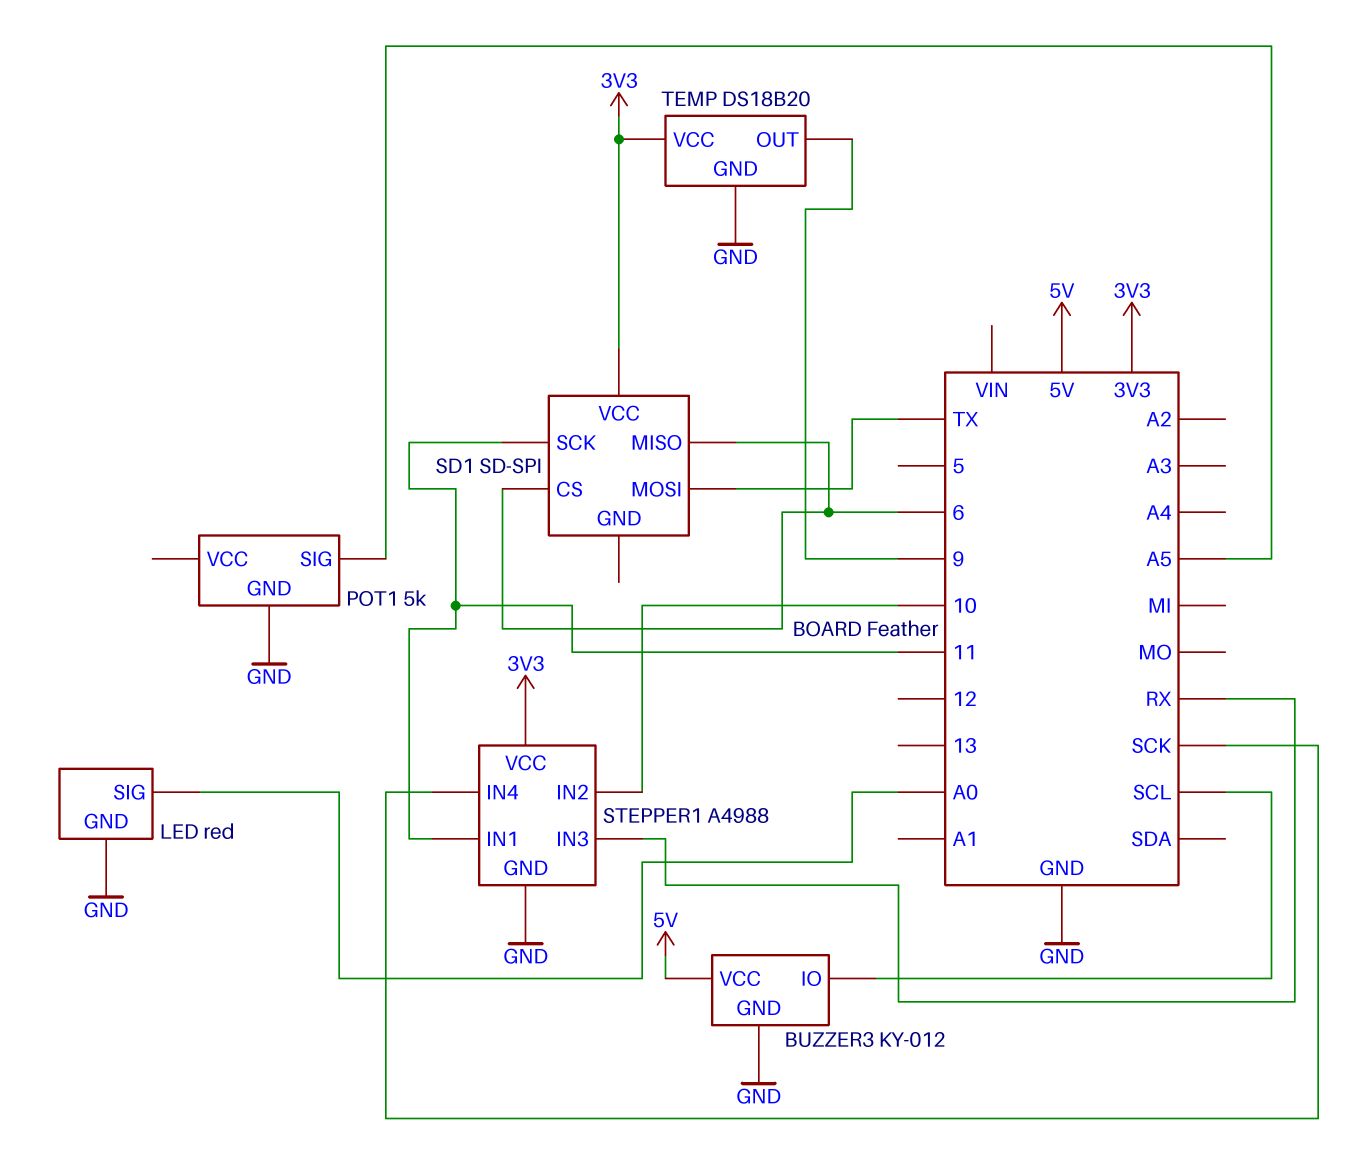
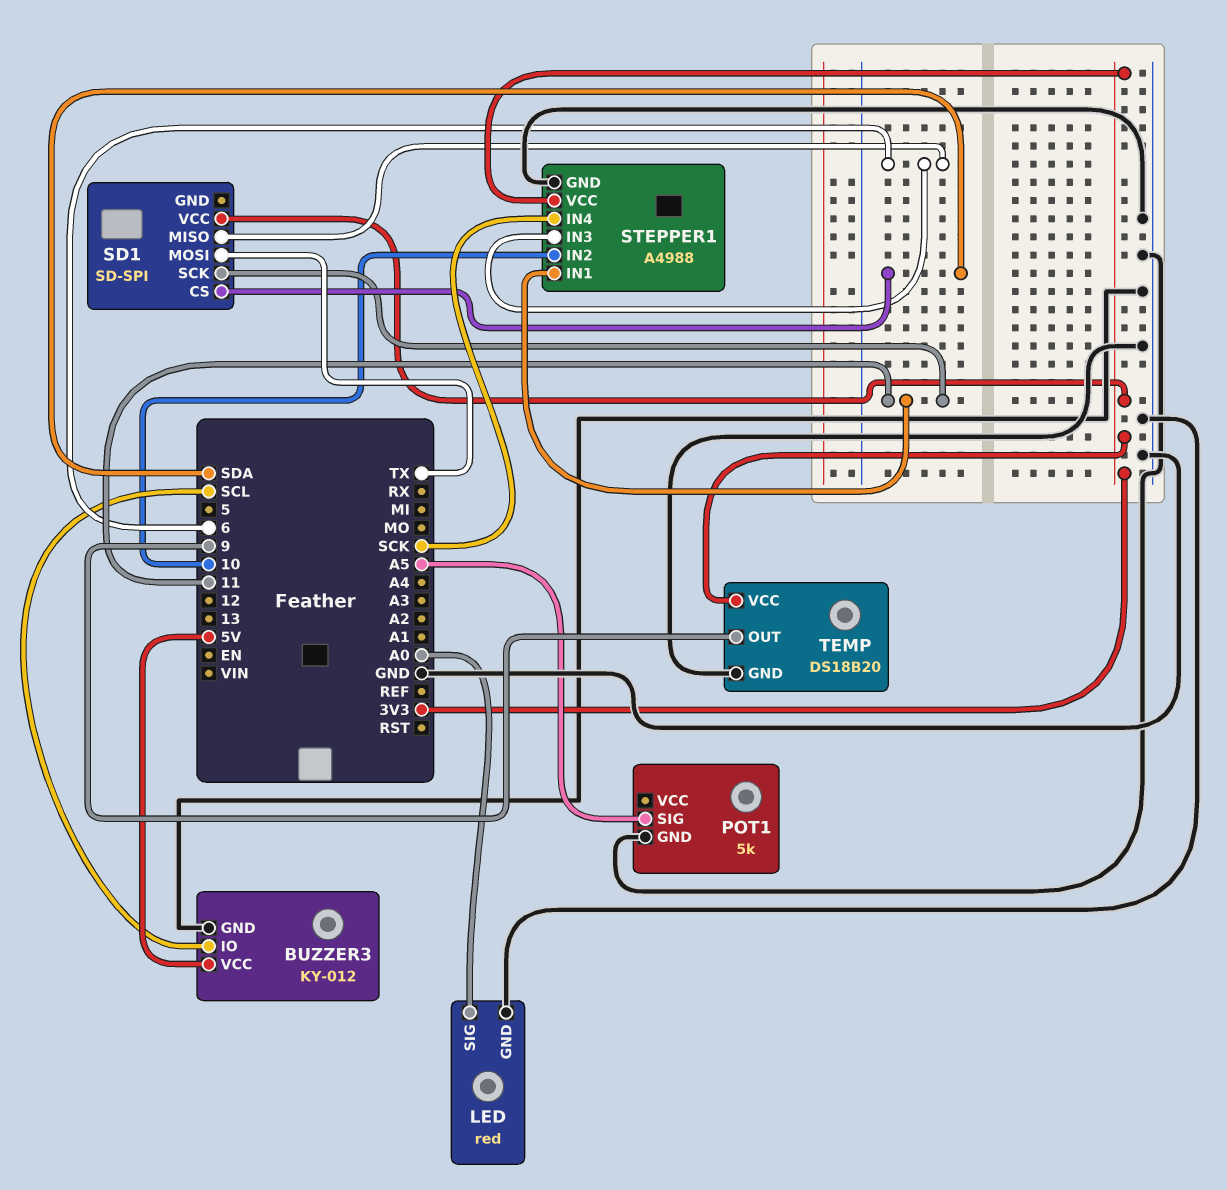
SD1 pin CS: 6 -> SDA
STEPPER1 pin IN3: RX -> 6

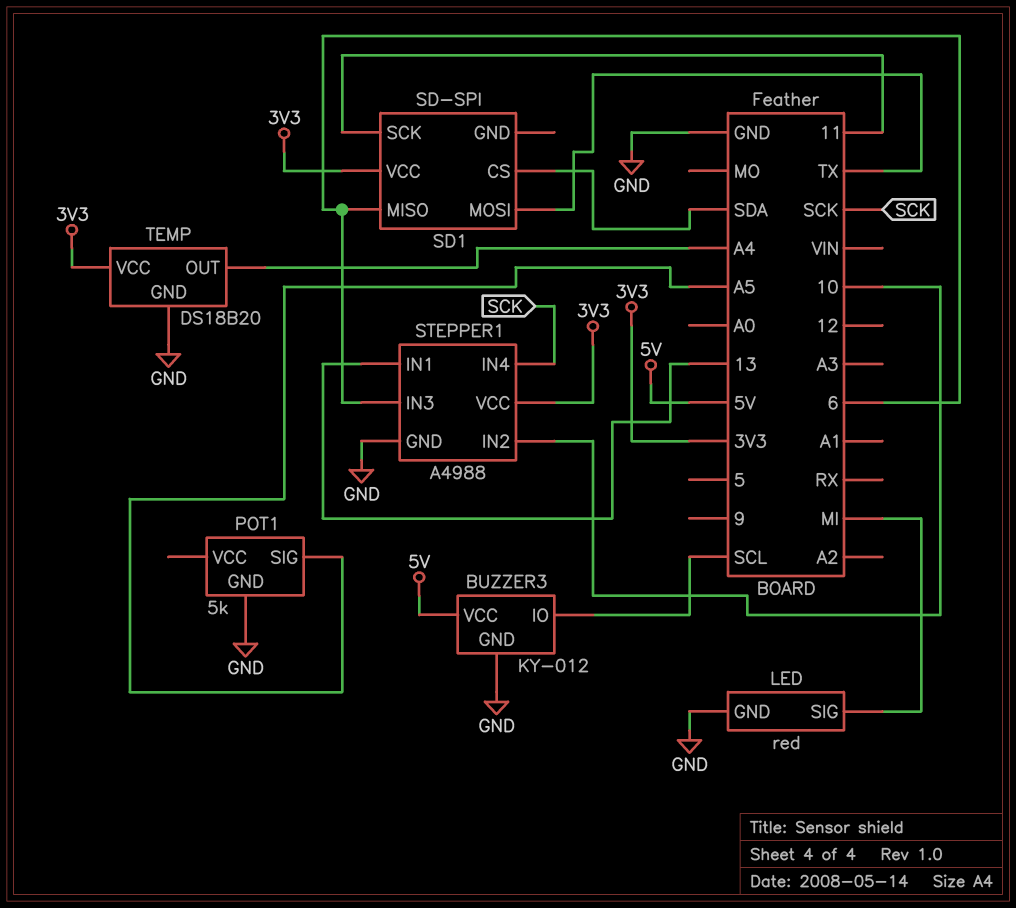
LED pin SIG: A0 -> MI
STEPPER1 pin IN1: 11 -> 13
TEMP pin OUT: 9 -> A4

